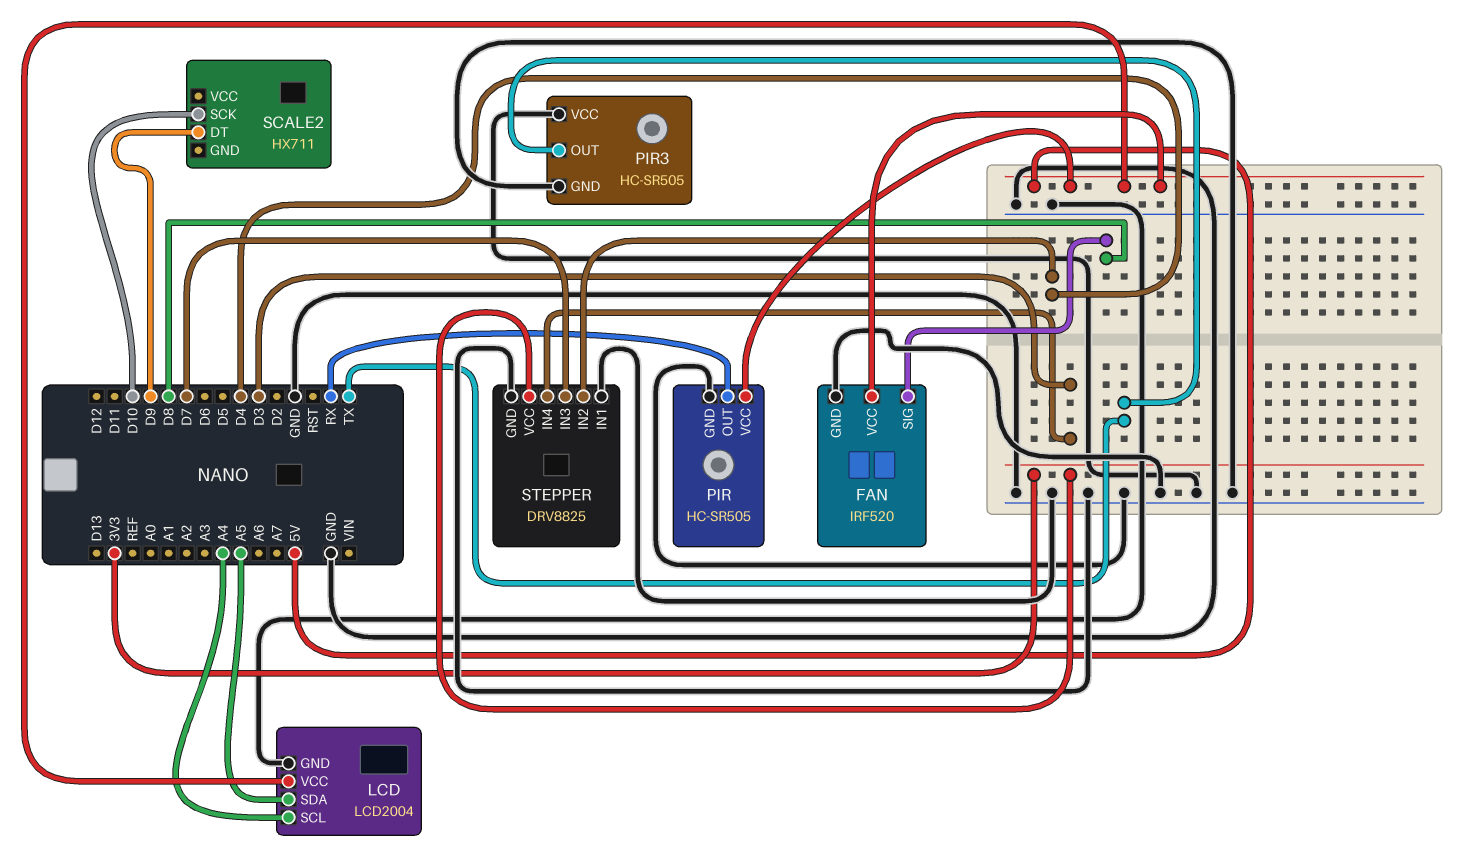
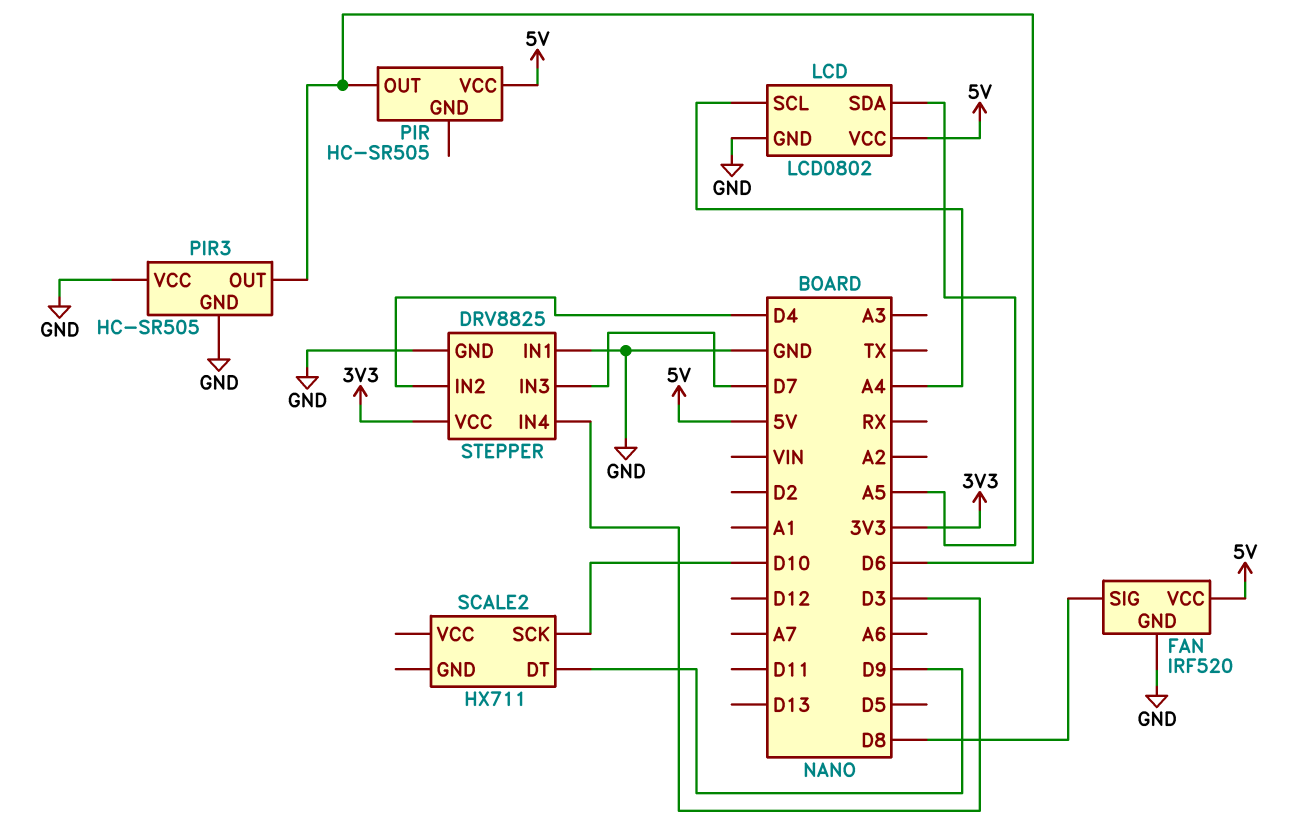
LCD: LCD2004 -> LCD0802
PIR pin GND: GND -> none
PIR pin OUT: RX -> D6
PIR3 pin OUT: TX -> D6

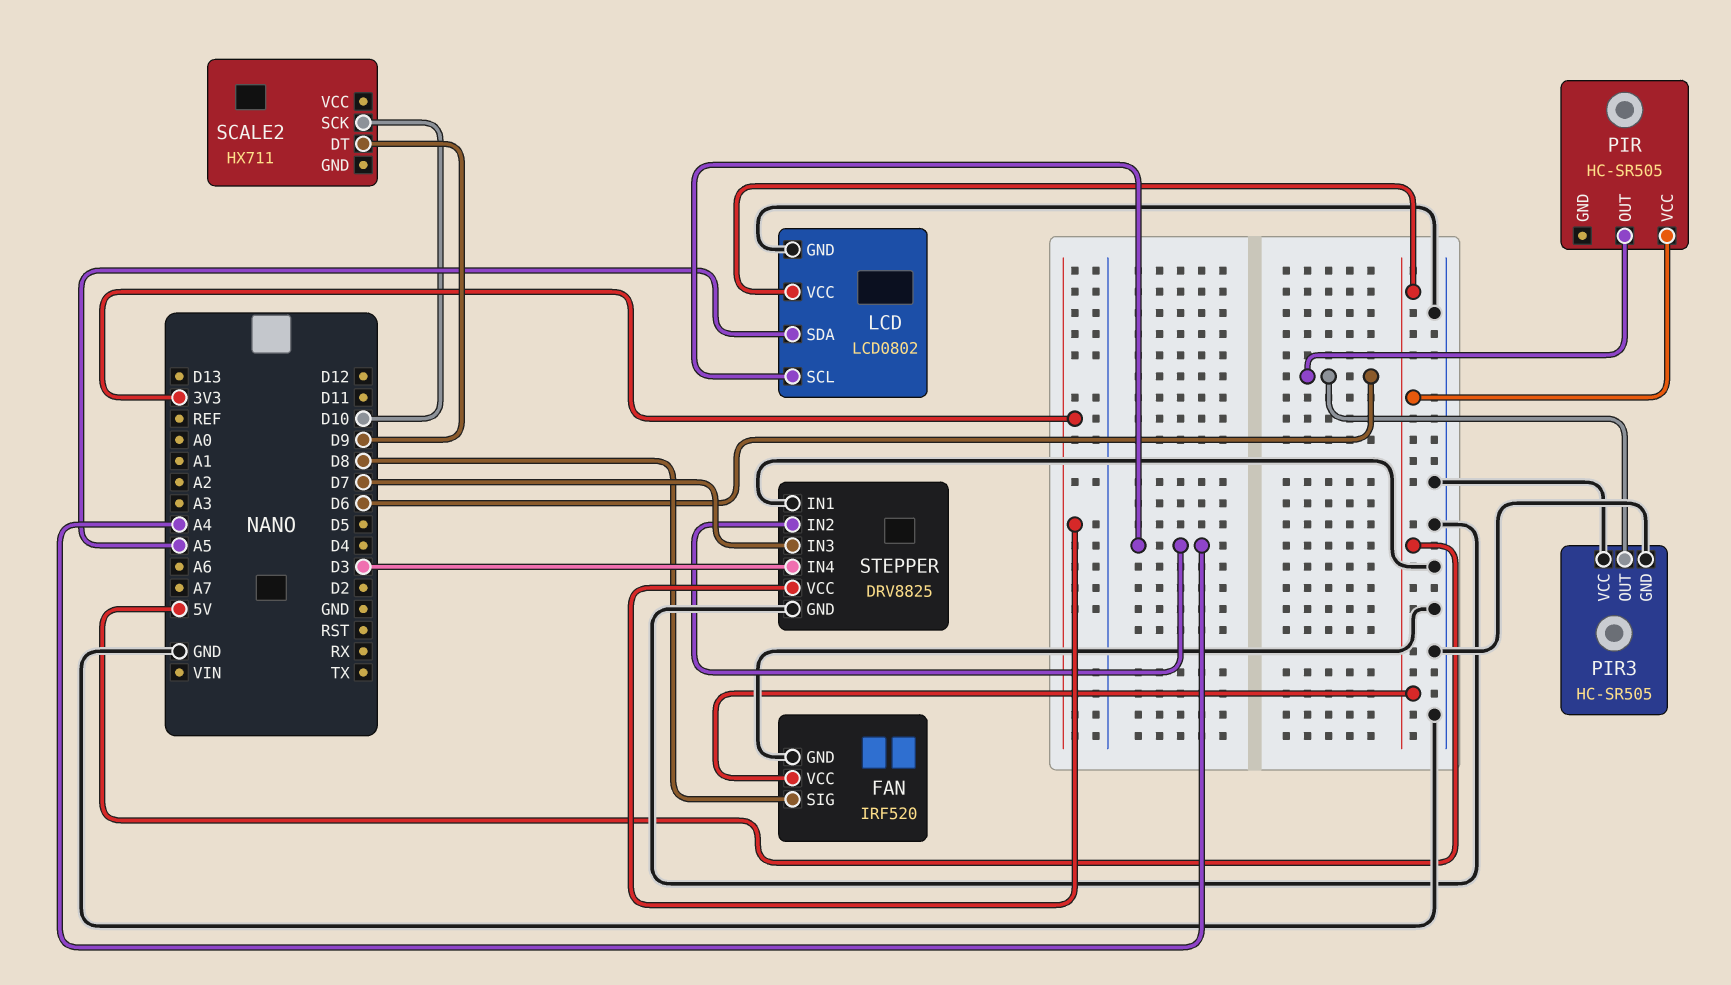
STEPPER pin IN2: D4 -> A4

